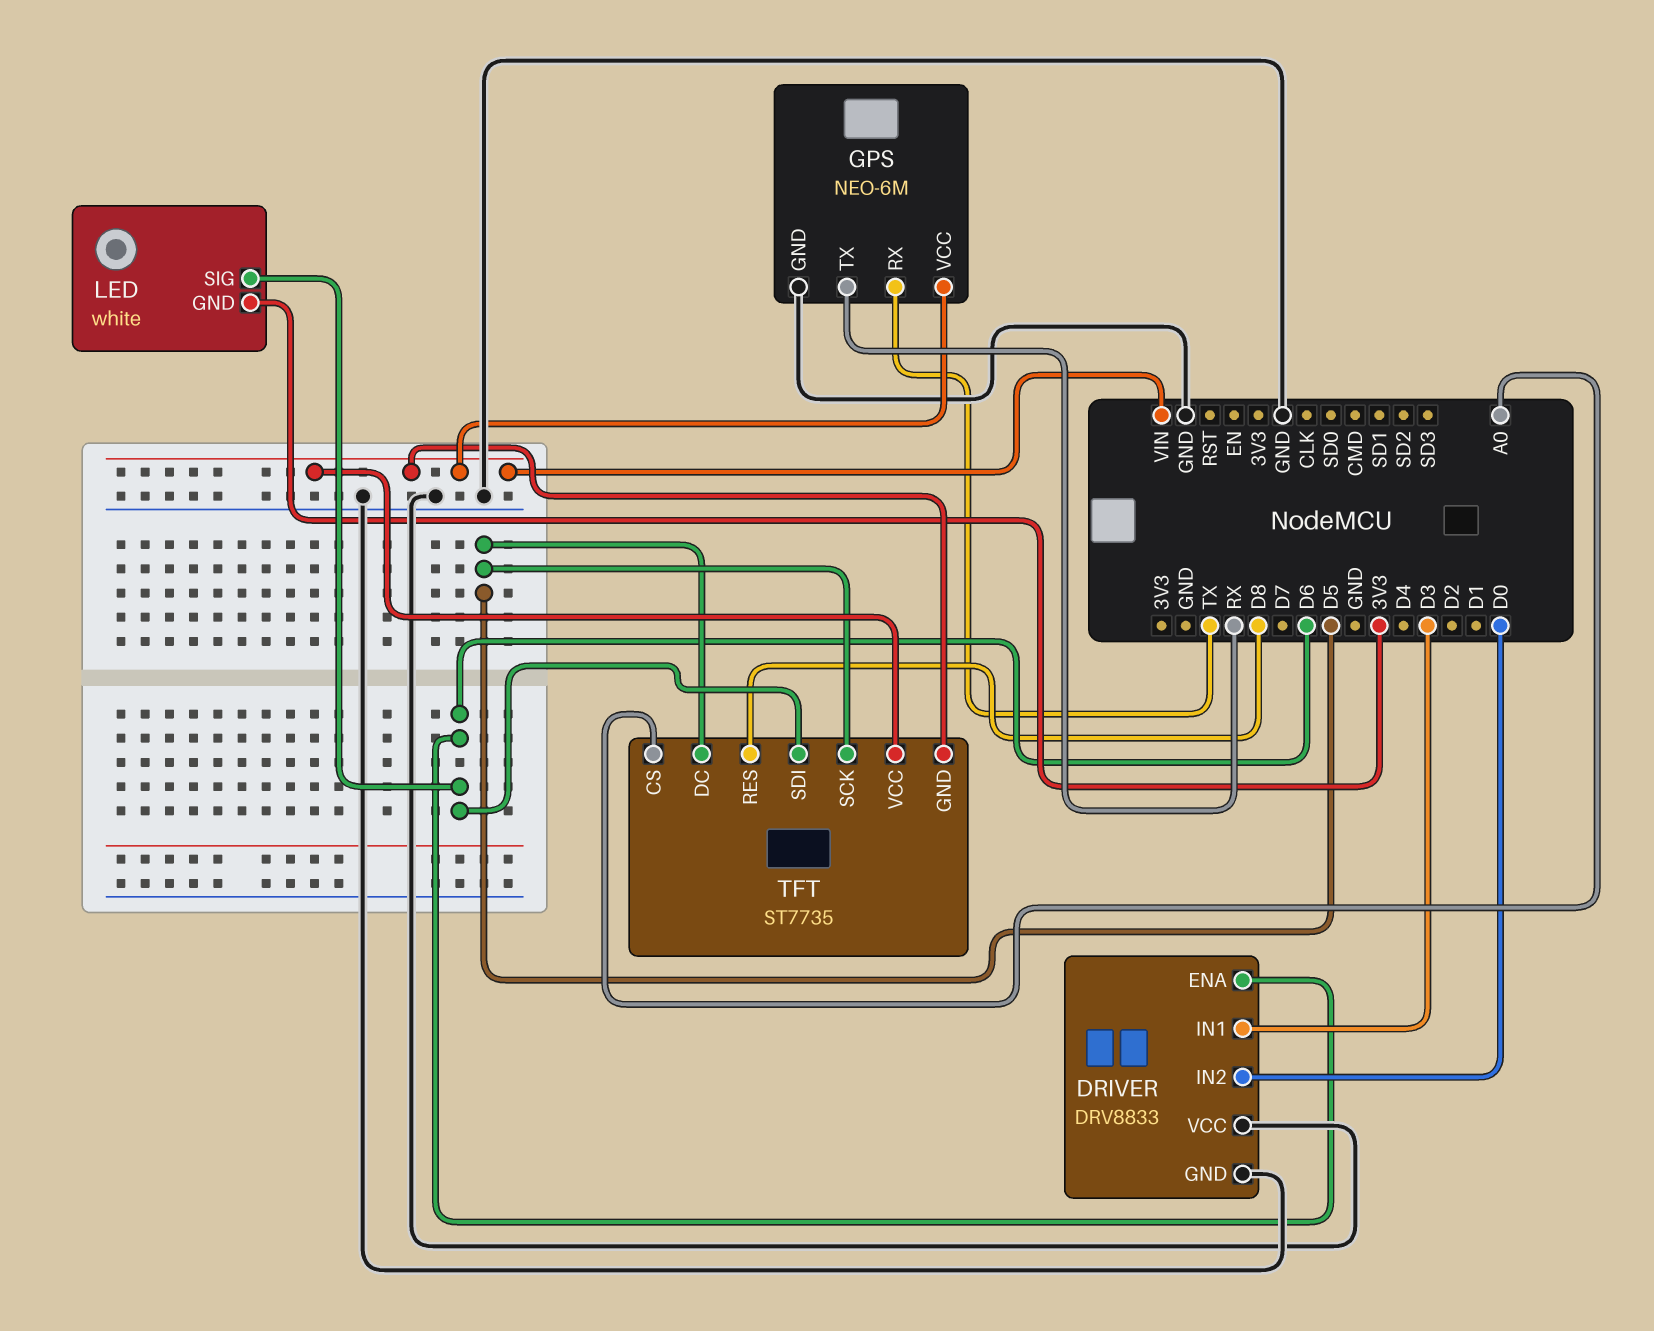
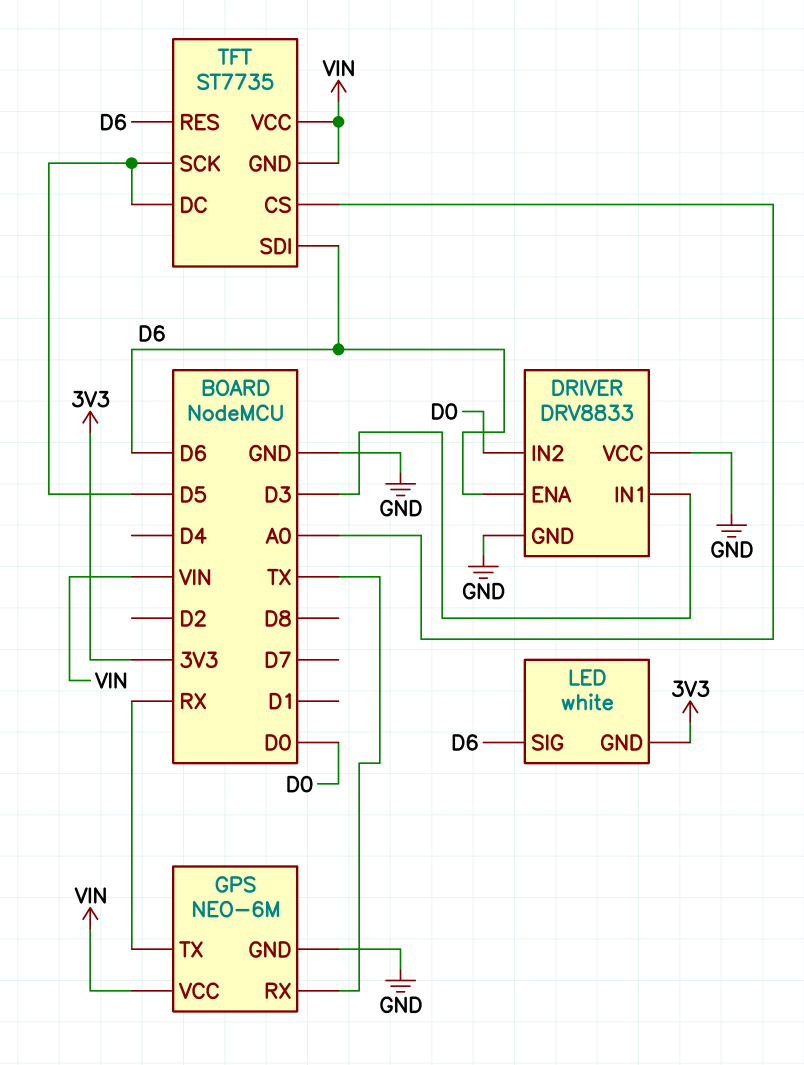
TFT pin RES: D8 -> D6

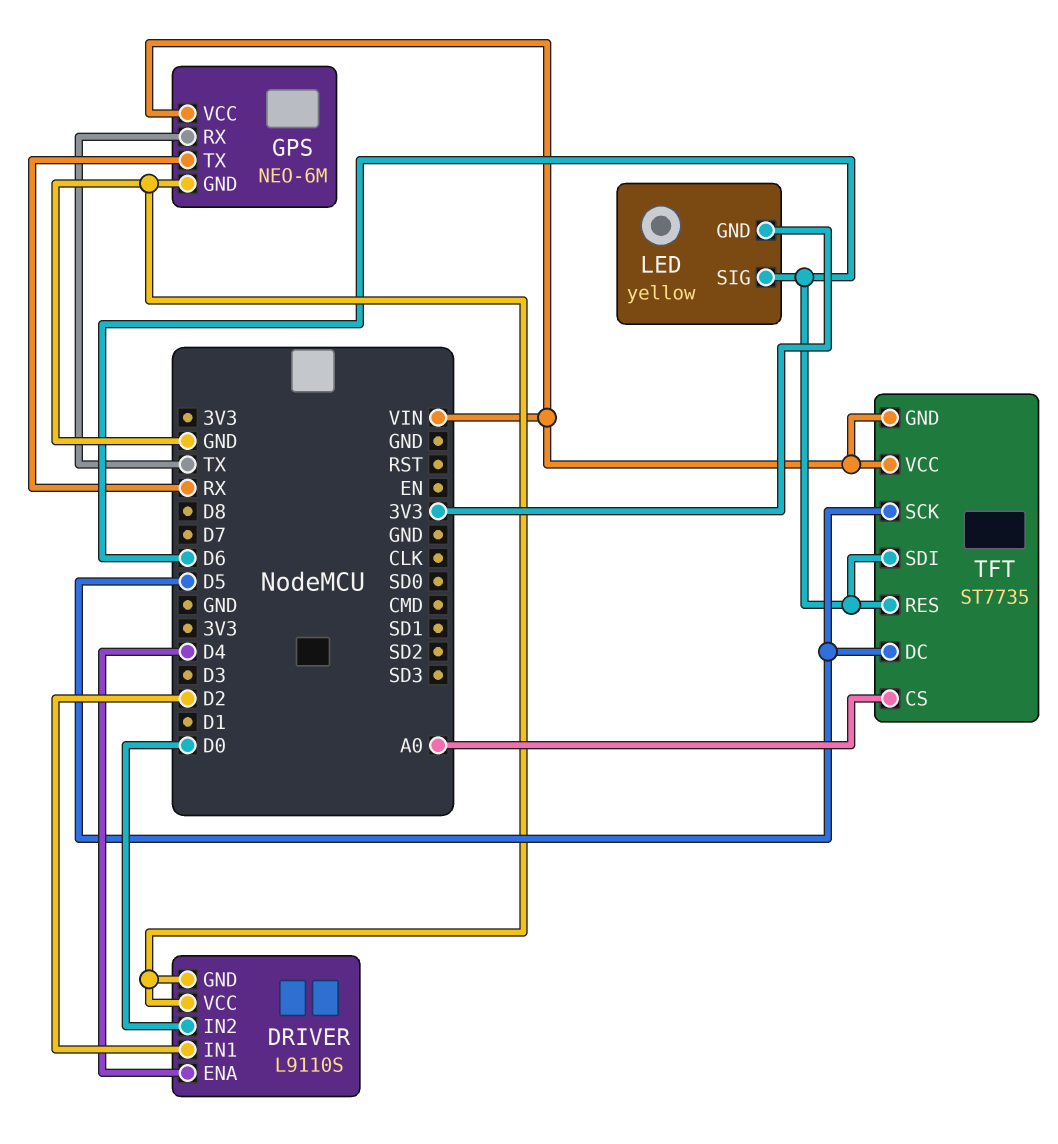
DRIVER: DRV8833 -> L9110S
DRIVER pin ENA: D6 -> D4
DRIVER pin IN1: D3 -> D2
LED: white -> yellow

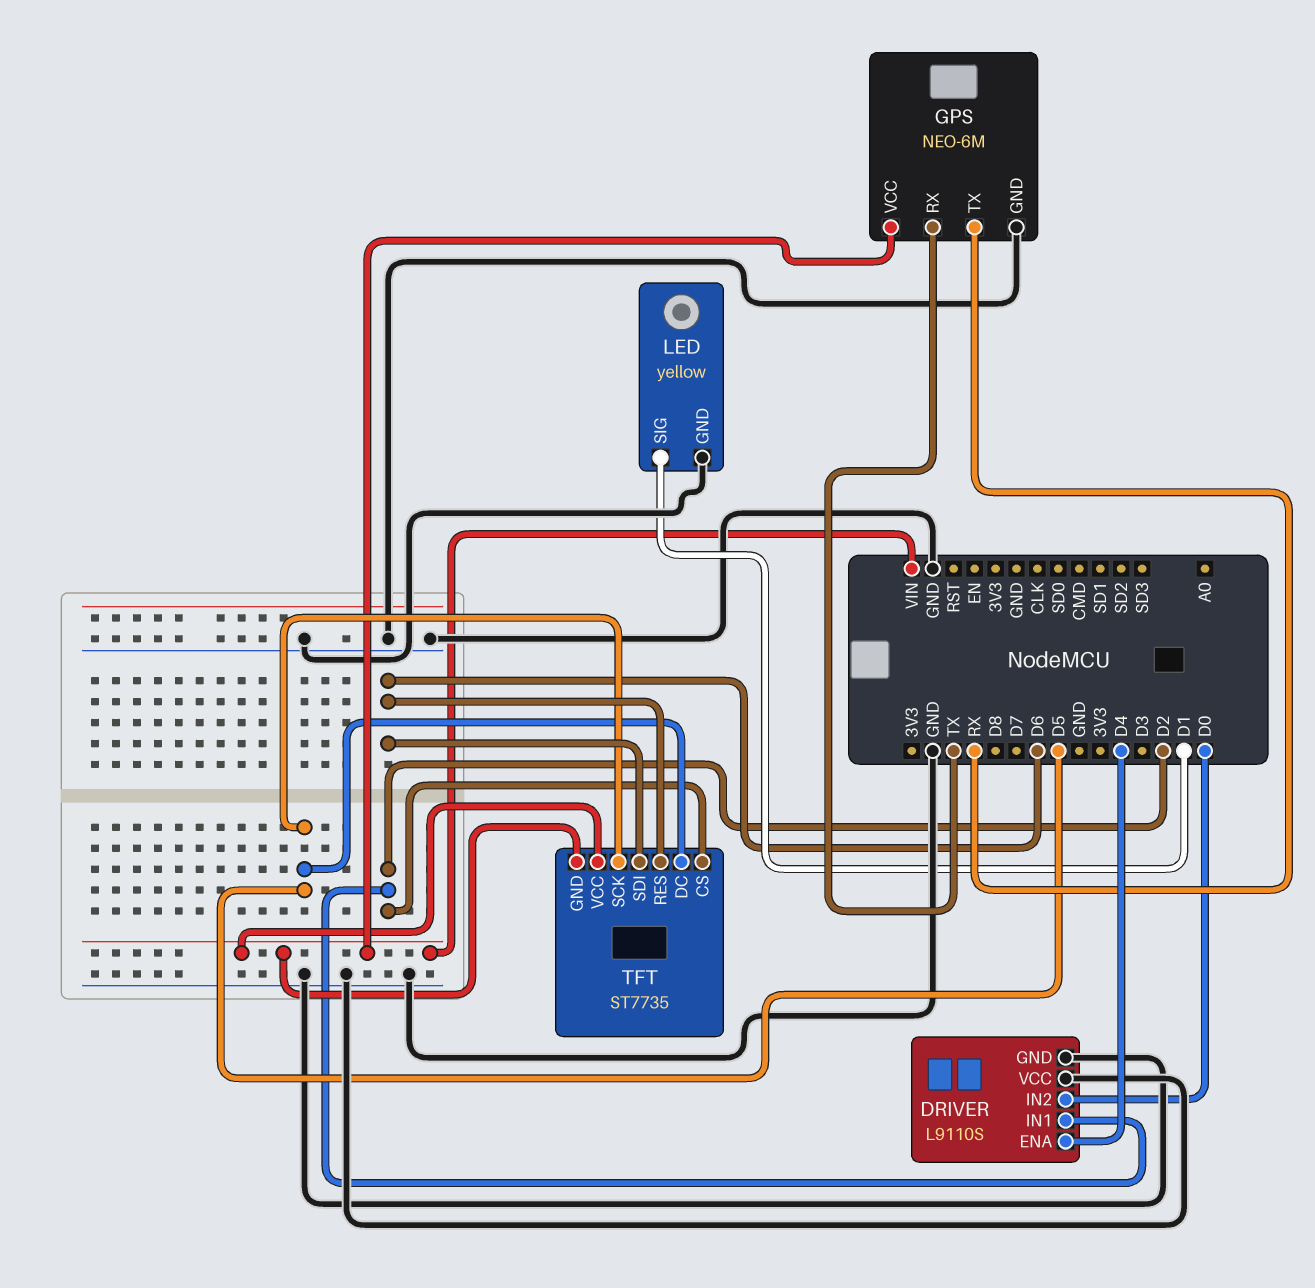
LED pin GND: 3V3 -> GND
LED pin SIG: D6 -> D1
TFT pin CS: A0 -> D2

